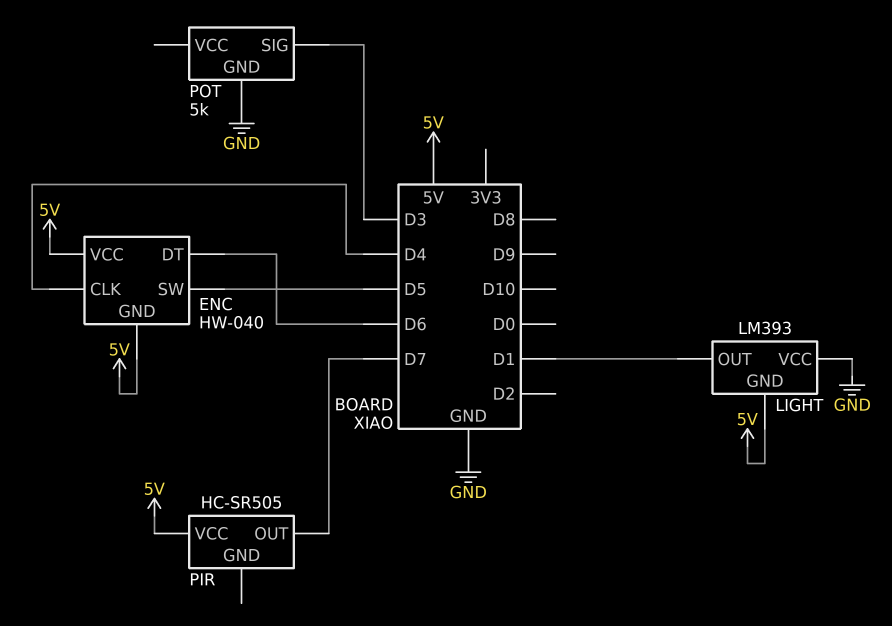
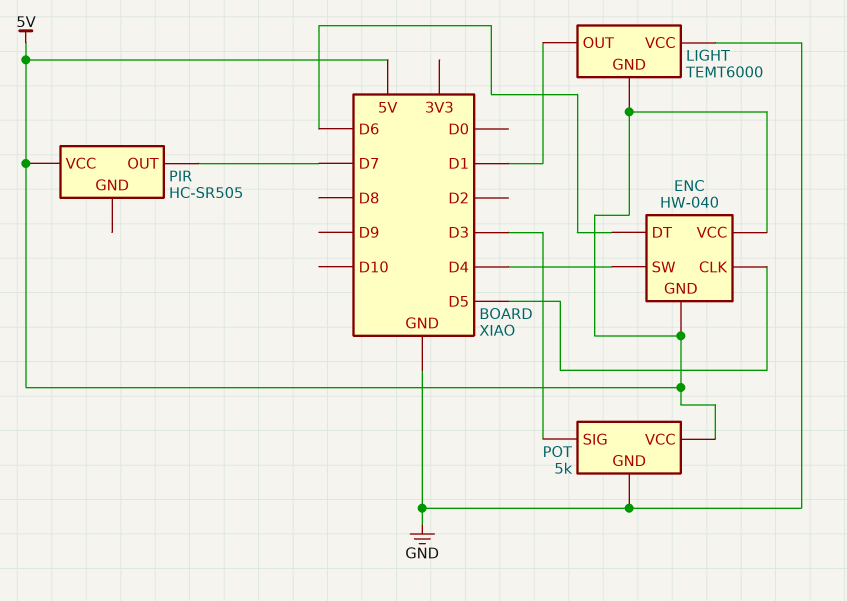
ENC pin CLK: D4 -> D5
ENC pin SW: D5 -> D4
LIGHT: LM393 -> TEMT6000
POT pin VCC: none -> 5V

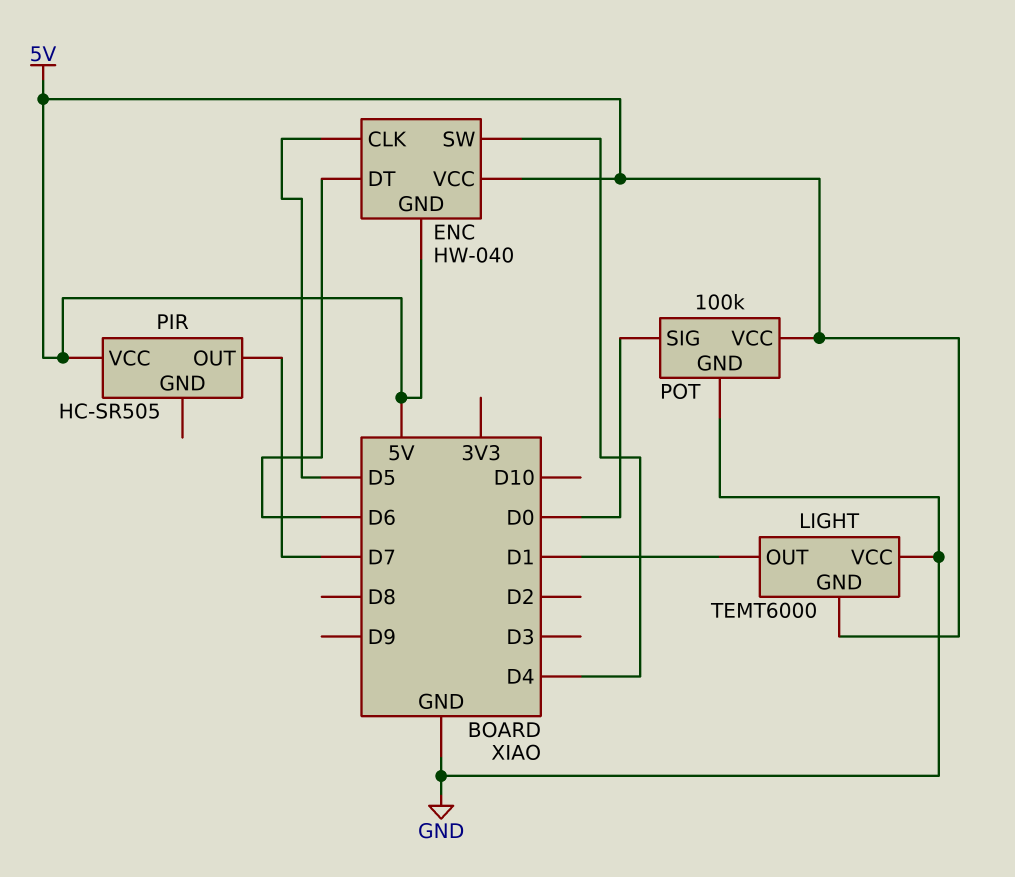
POT: 5k -> 100k
POT pin SIG: D3 -> D0

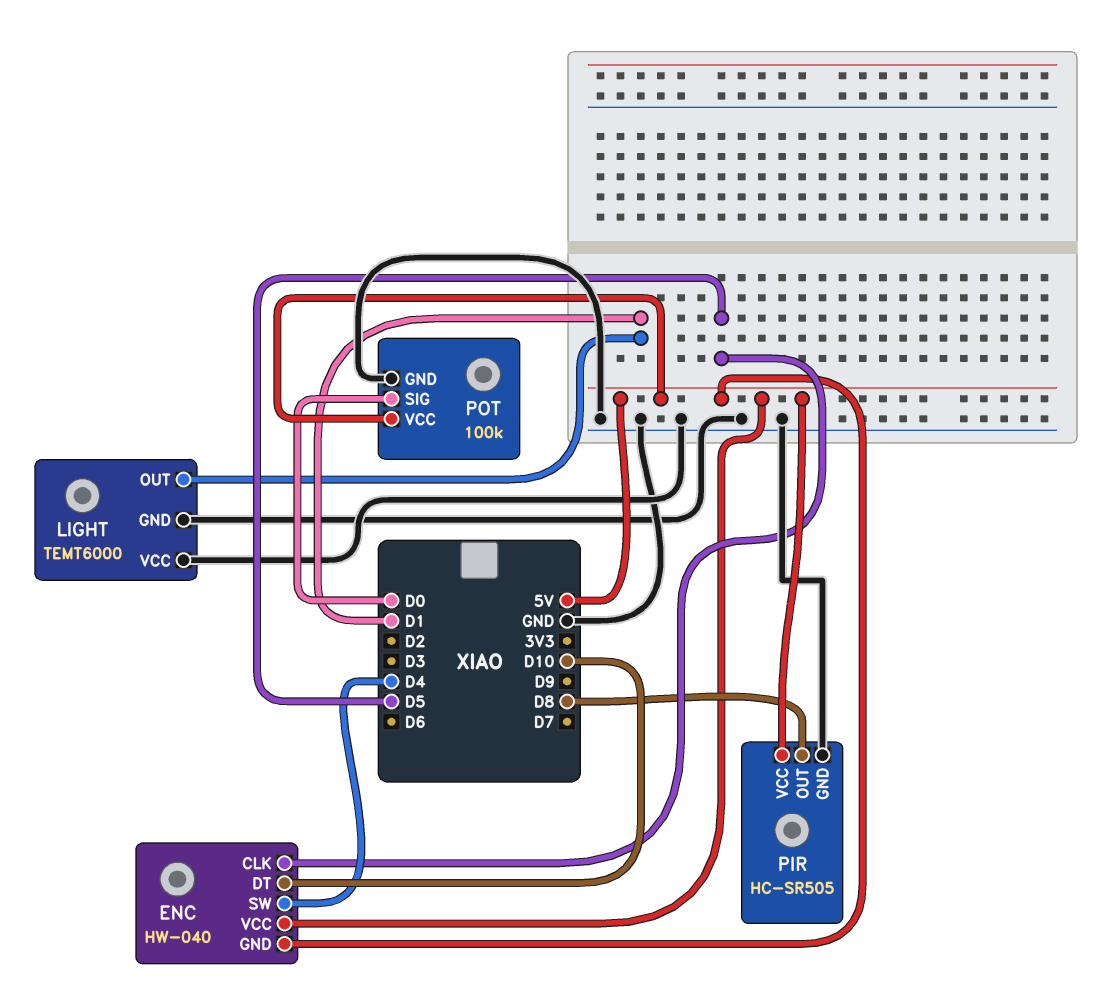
ENC pin DT: D6 -> D10
LIGHT pin GND: 5V -> GND
PIR pin GND: none -> GND
PIR pin OUT: D7 -> D8

